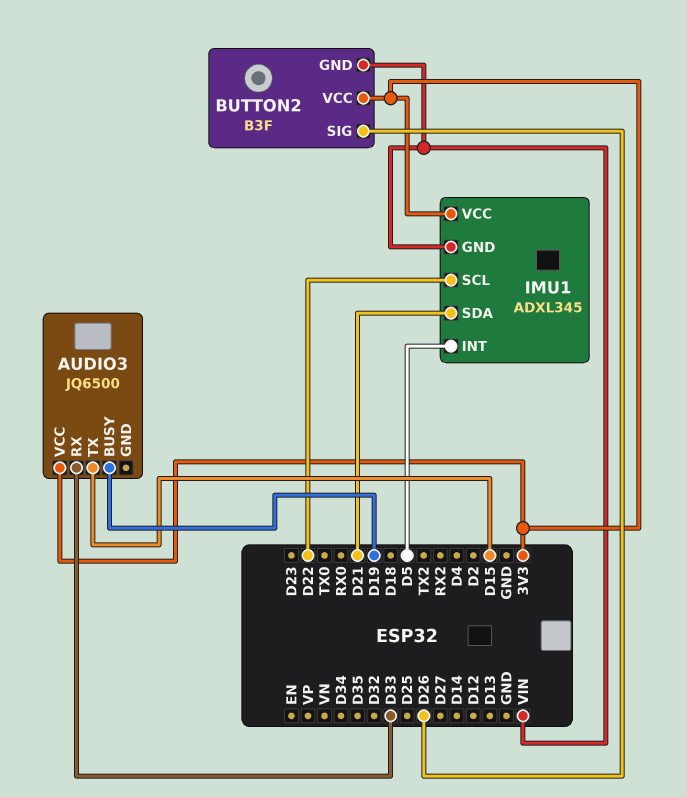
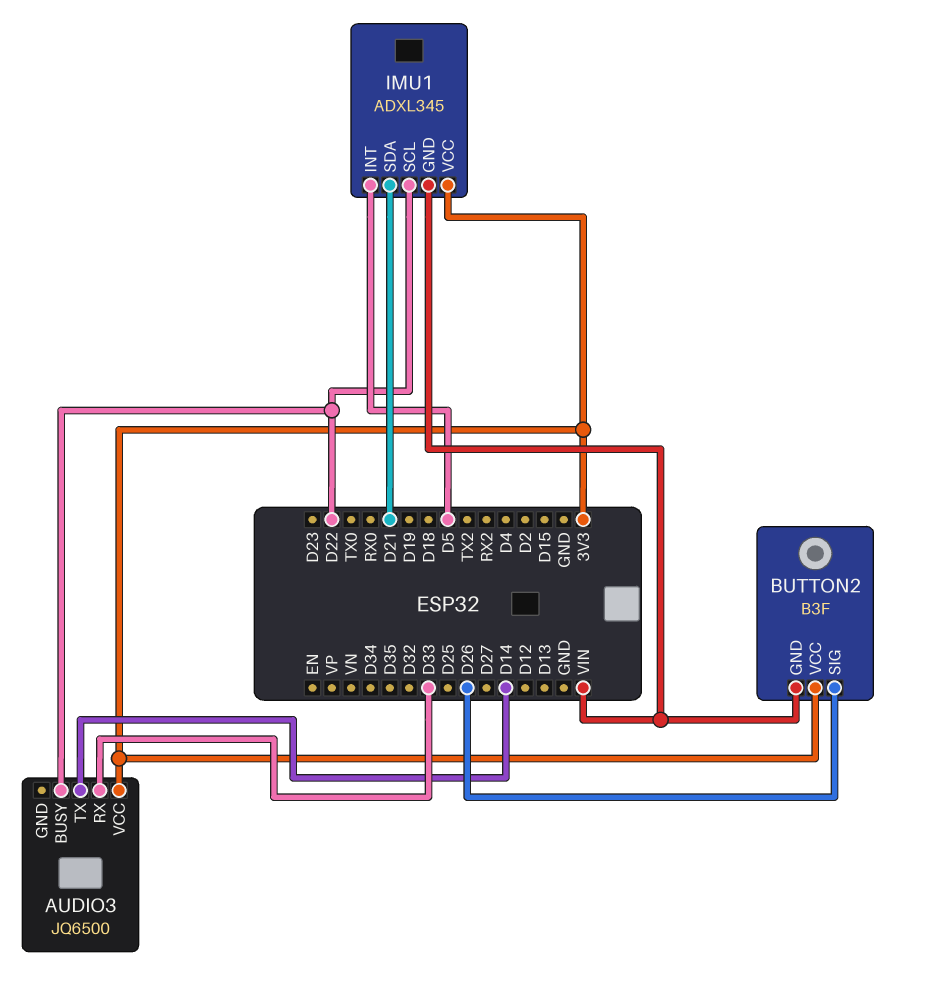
AUDIO3 pin BUSY: D19 -> D22
AUDIO3 pin TX: D15 -> D14

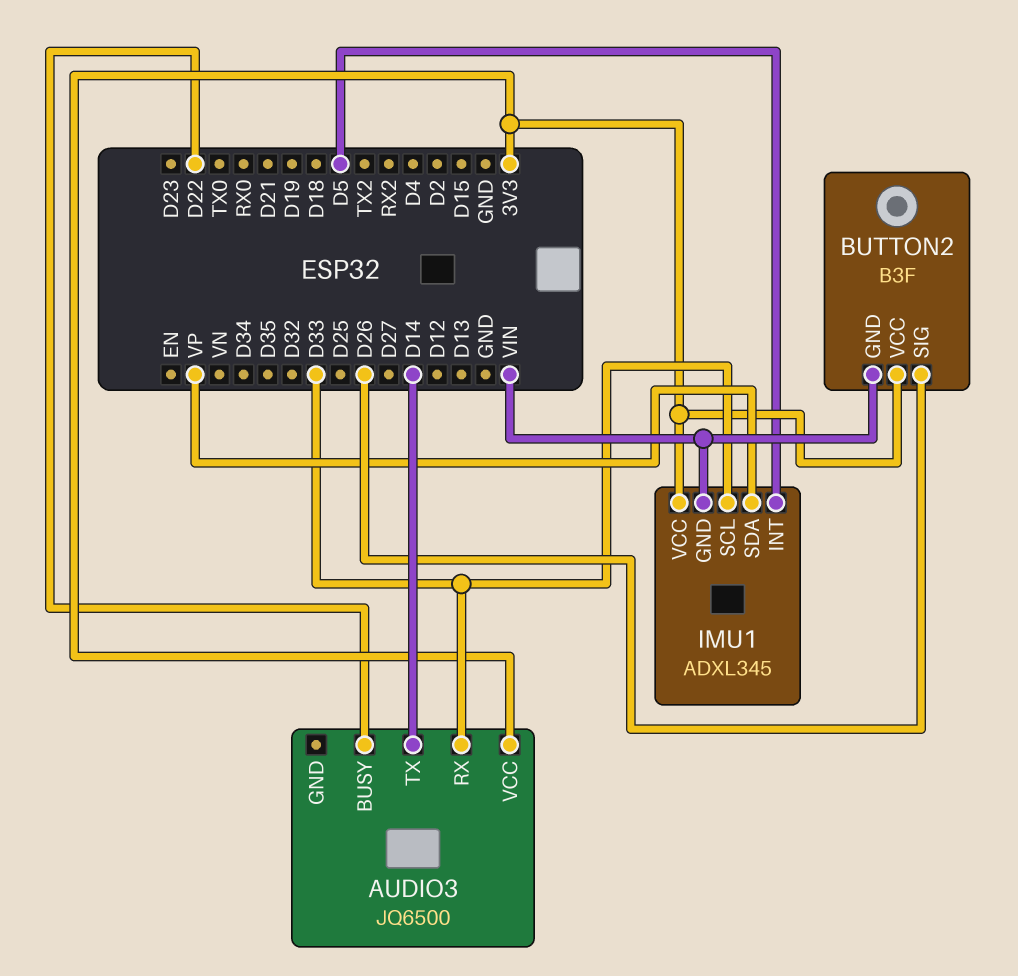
IMU1 pin SCL: D22 -> D33
IMU1 pin SDA: D21 -> VP

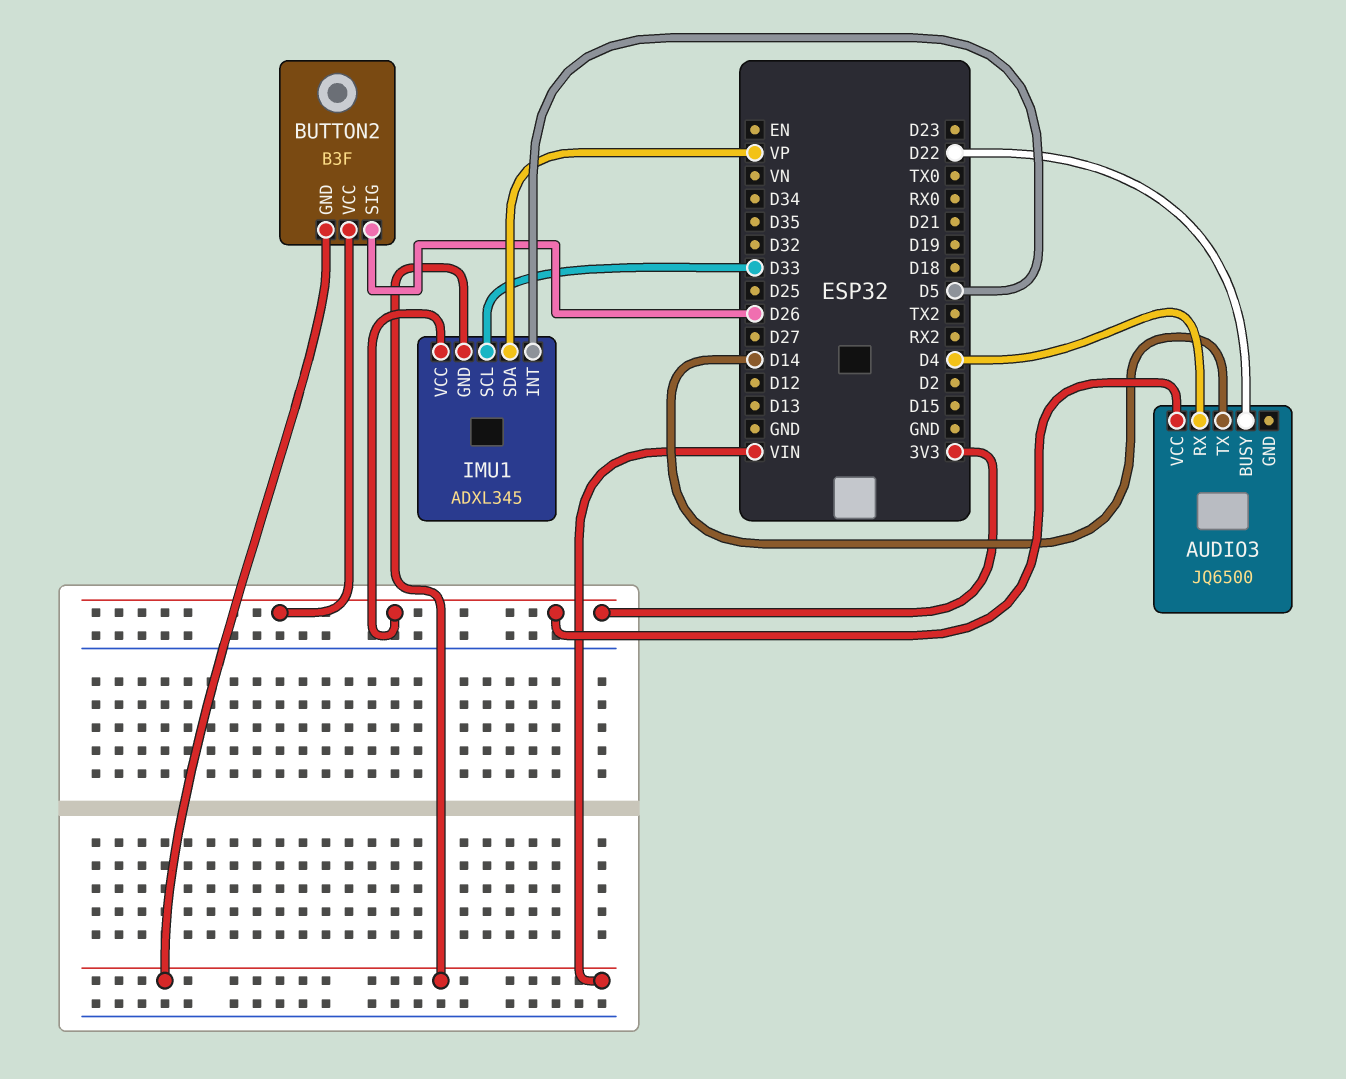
AUDIO3 pin RX: D33 -> D4

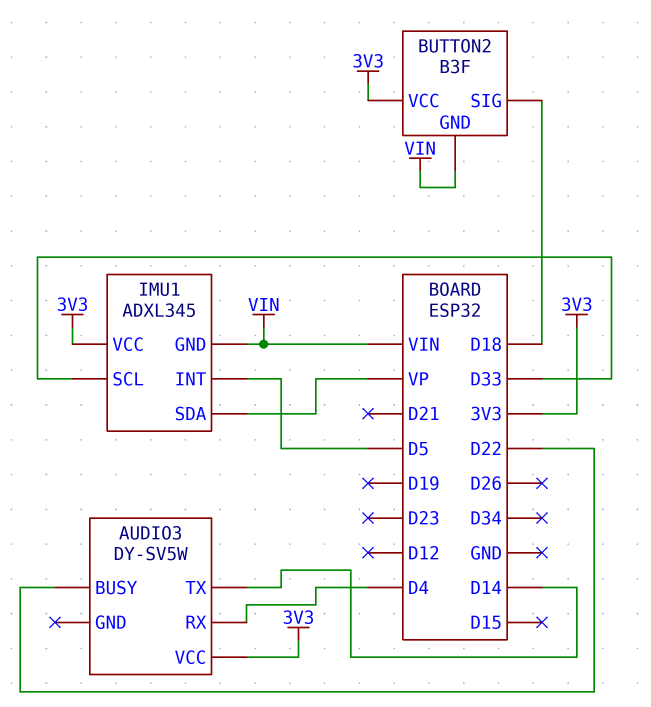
AUDIO3: JQ6500 -> DY-SV5W
BUTTON2 pin SIG: D26 -> D18

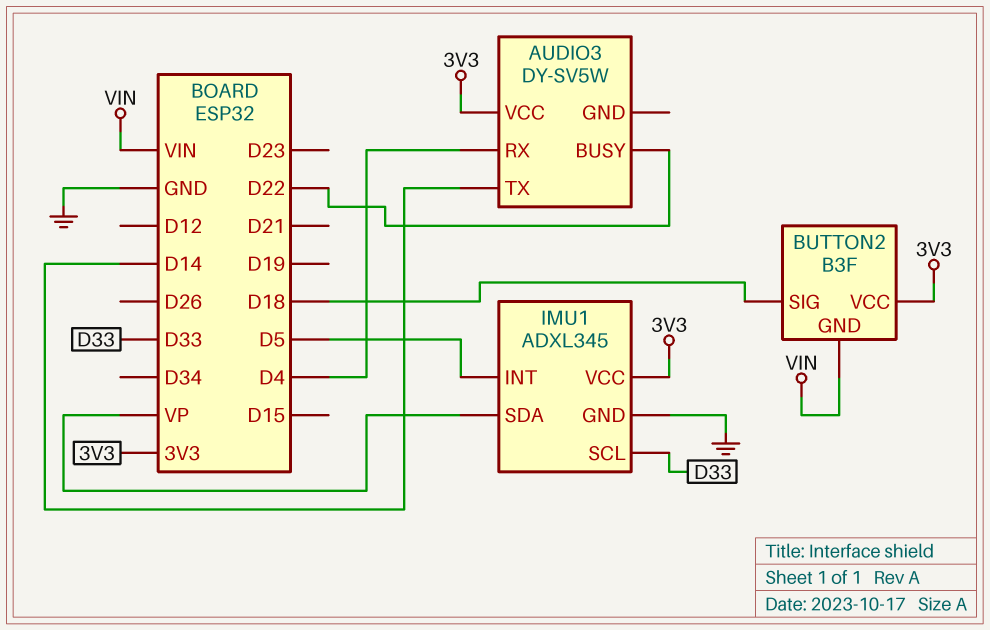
IMU1 pin GND: VIN -> GND

